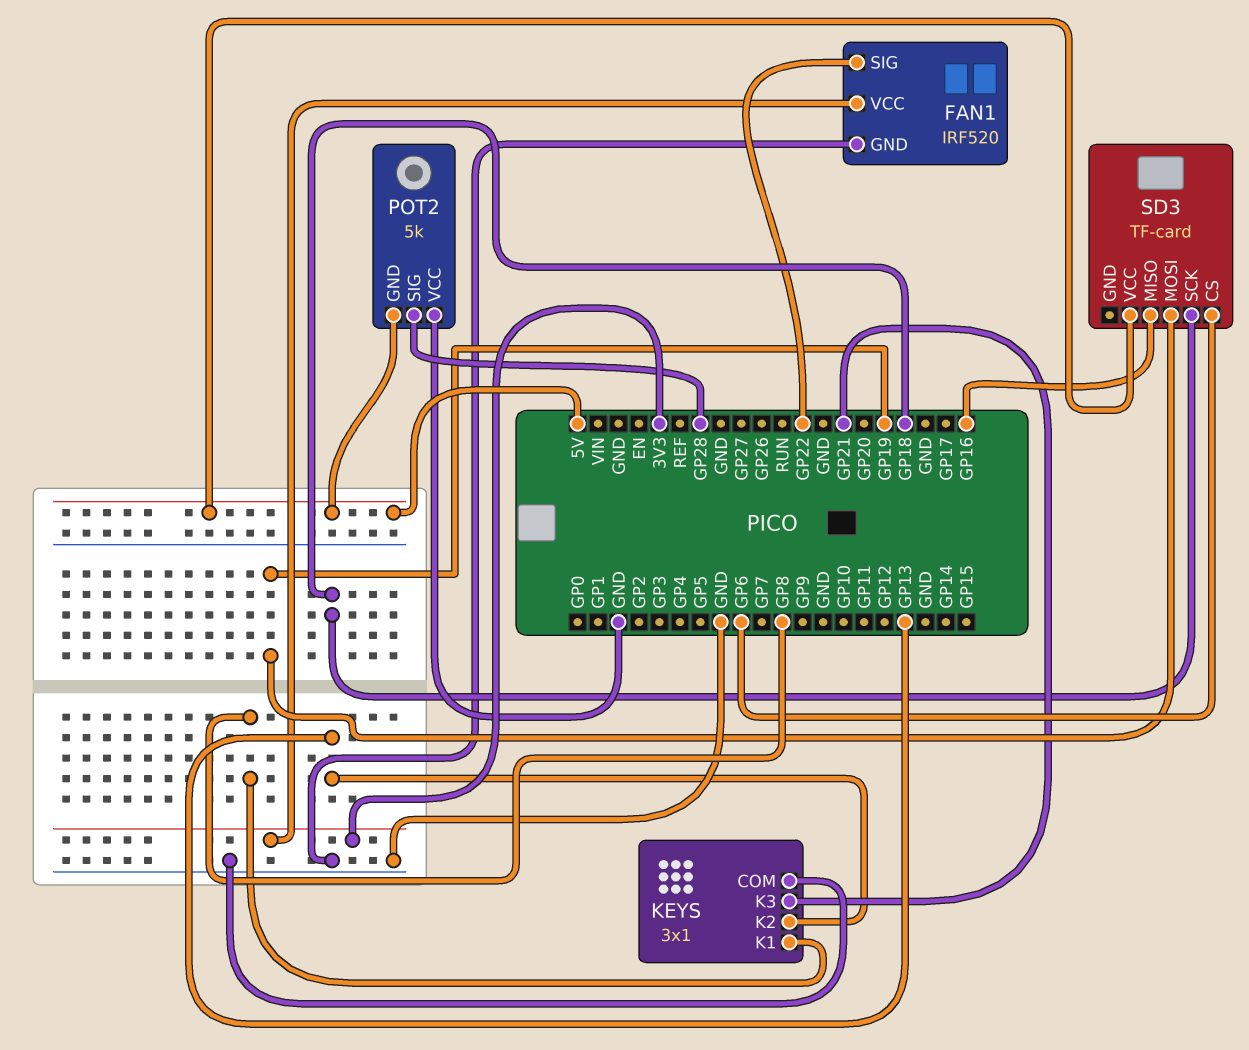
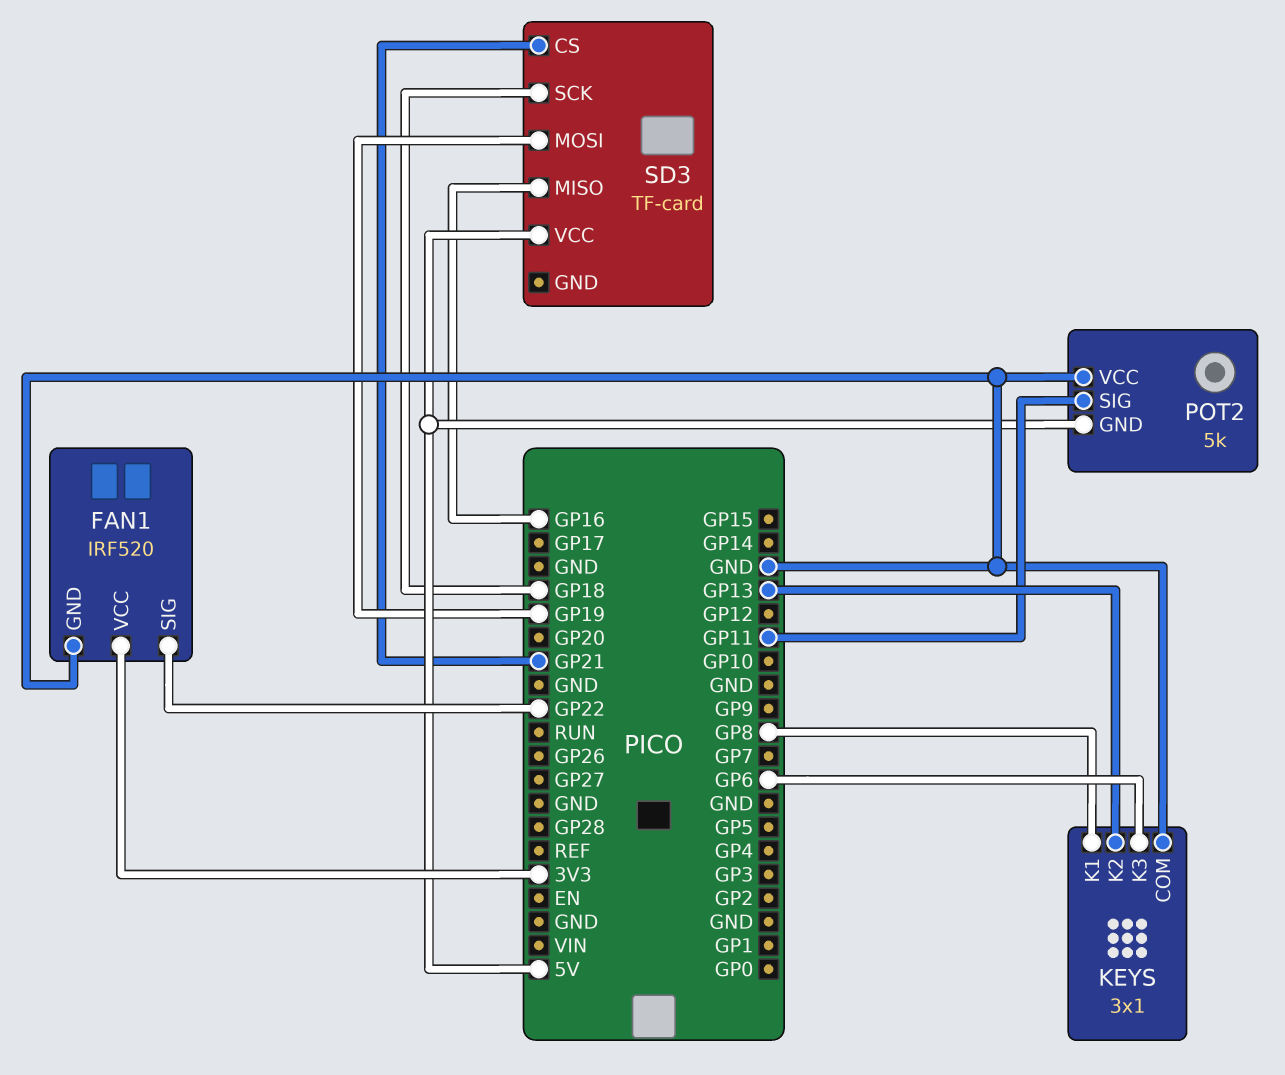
KEYS pin K3: GP21 -> GP6
POT2 pin SIG: GP28 -> GP11
SD3 pin CS: GP6 -> GP21

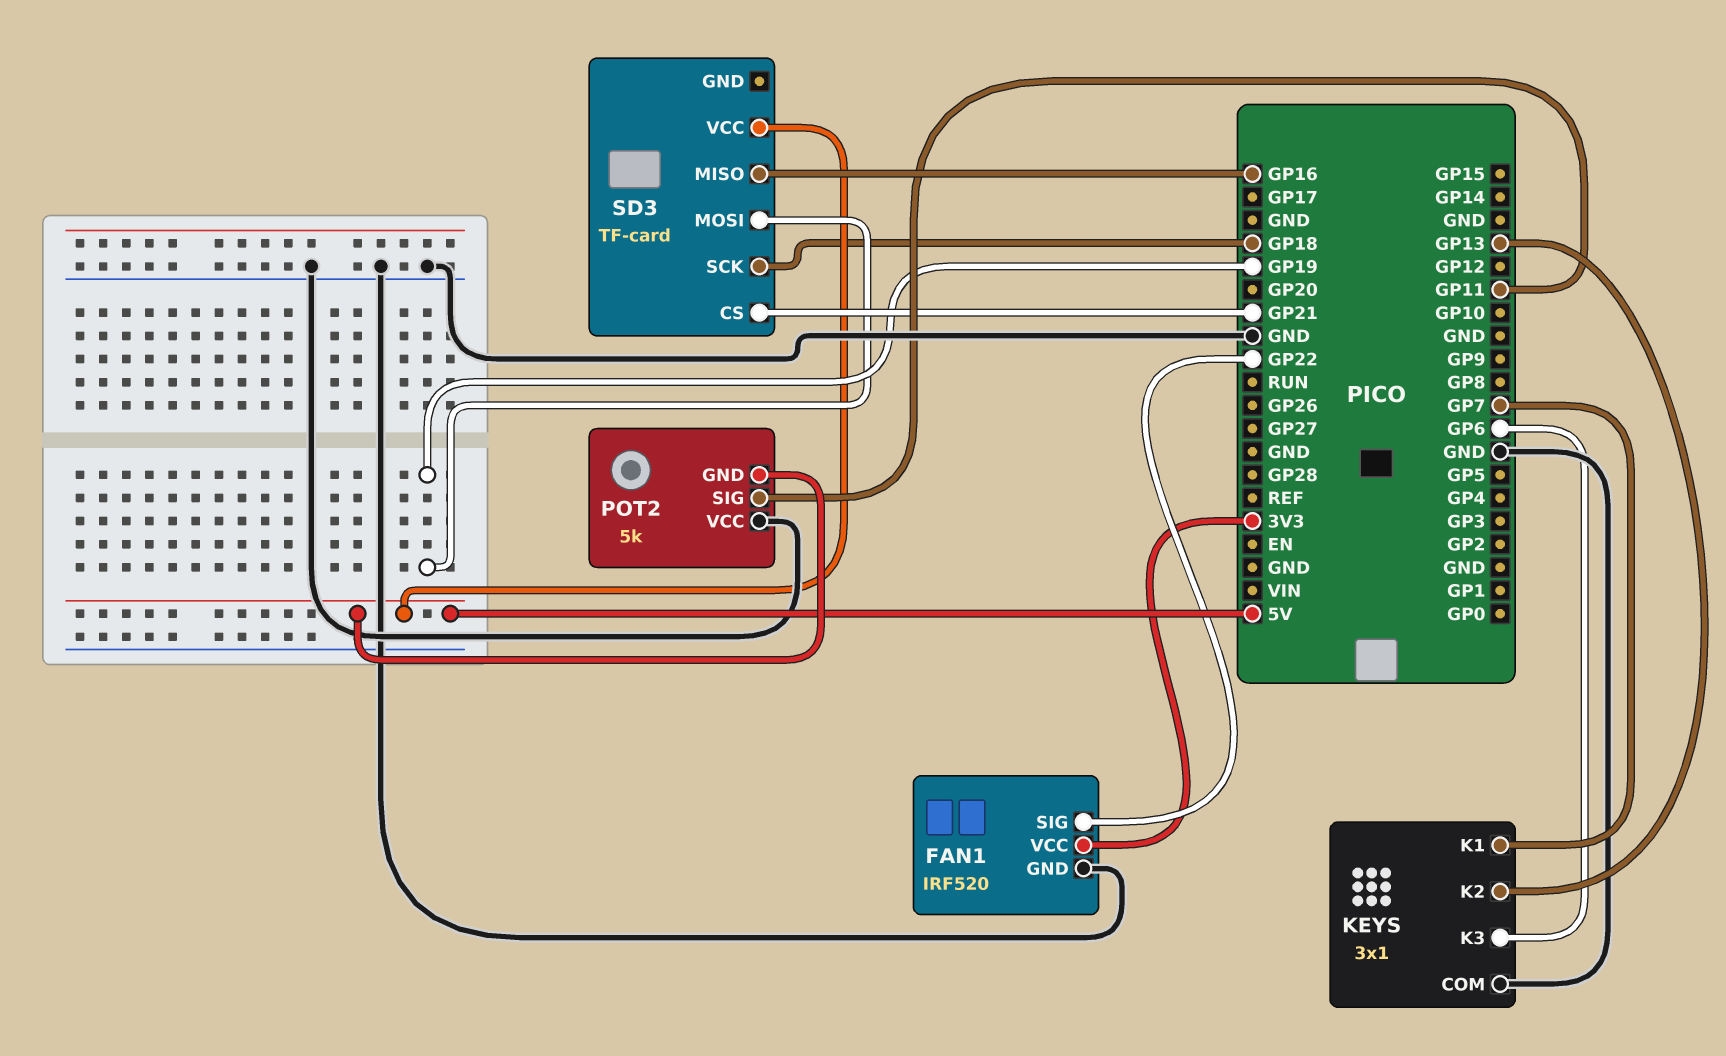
KEYS pin K1: GP8 -> GP7

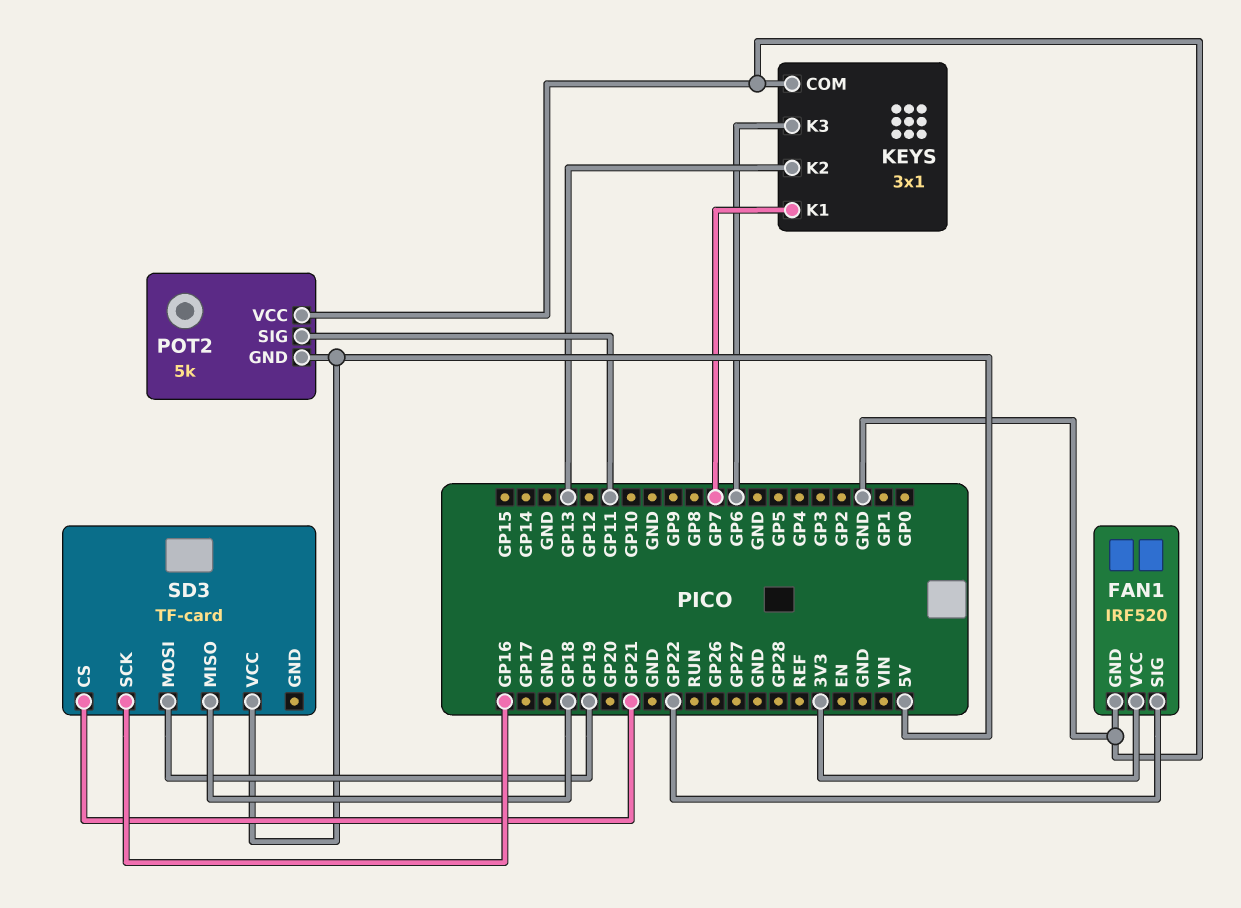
SD3 pin MISO: GP16 -> GP18
SD3 pin SCK: GP18 -> GP16

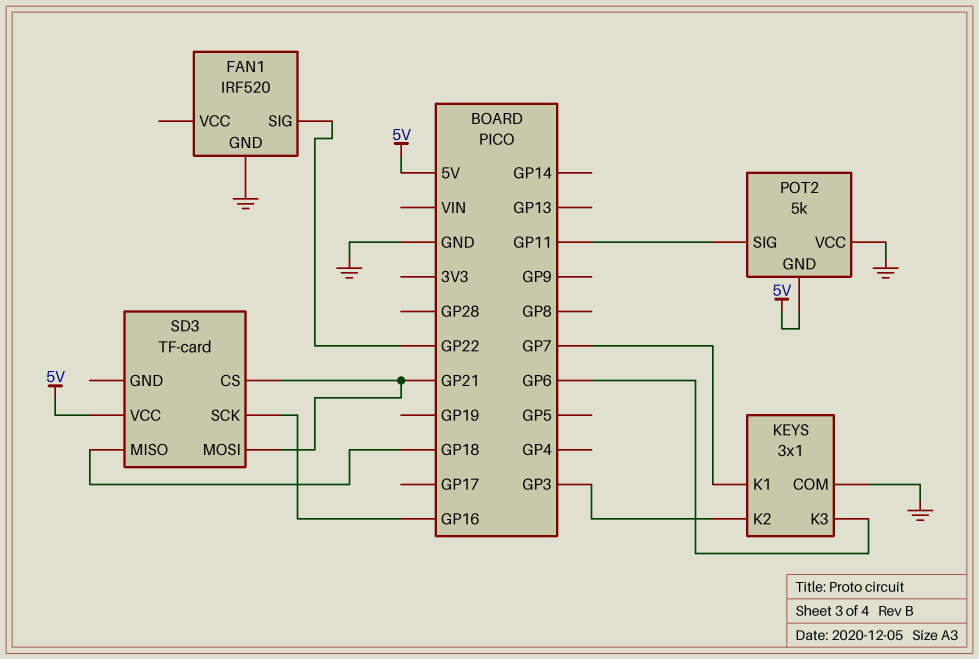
FAN1 pin VCC: 3V3 -> none
KEYS pin K2: GP13 -> GP3
SD3 pin MOSI: GP19 -> GP21

